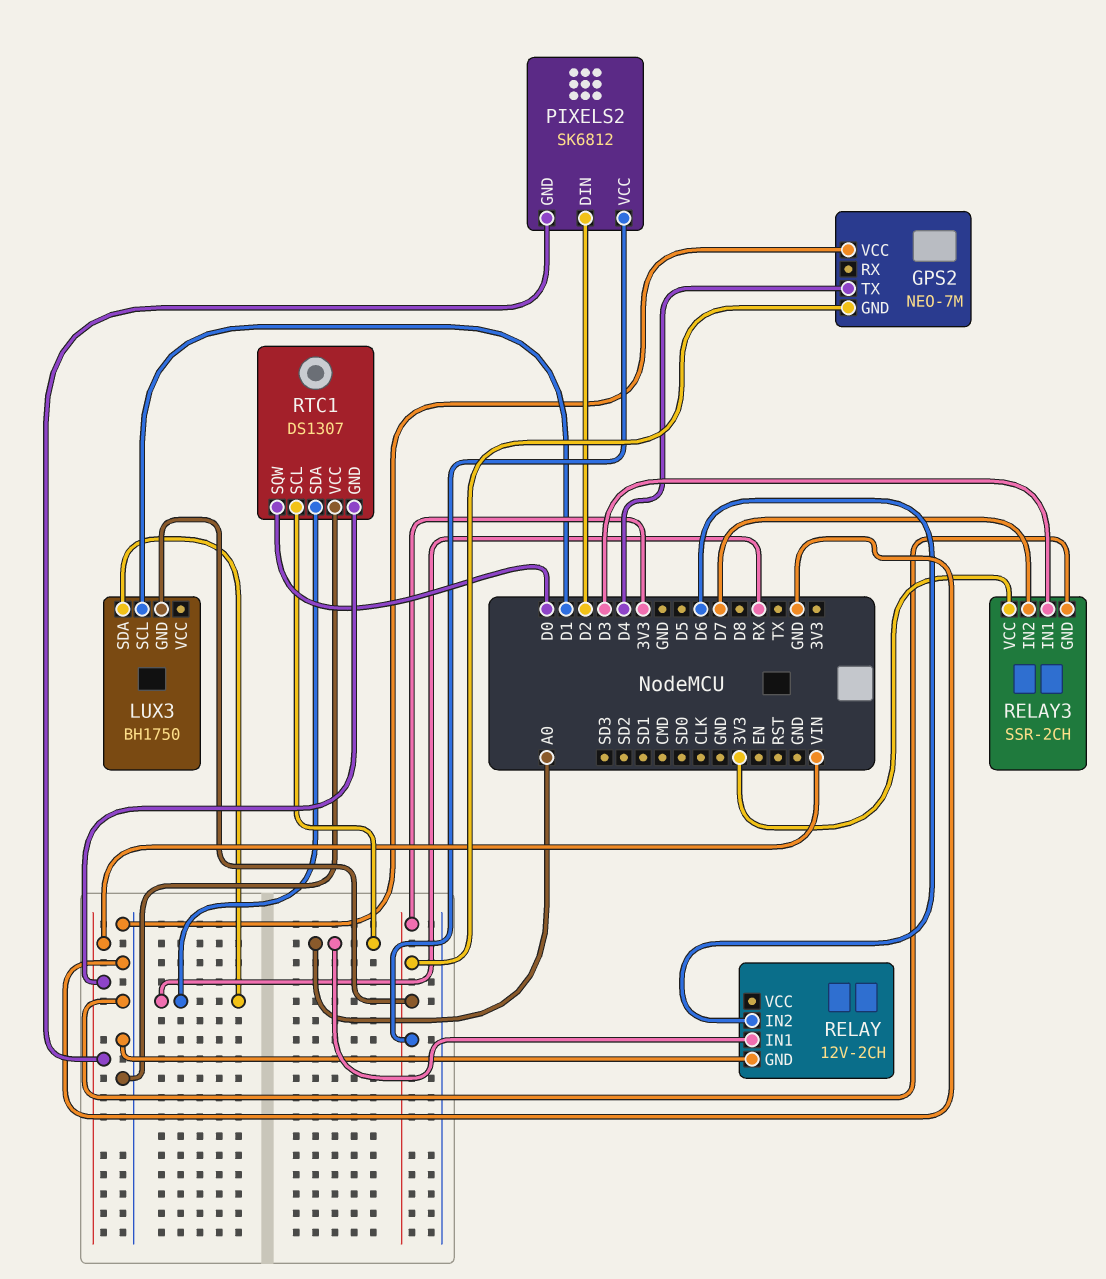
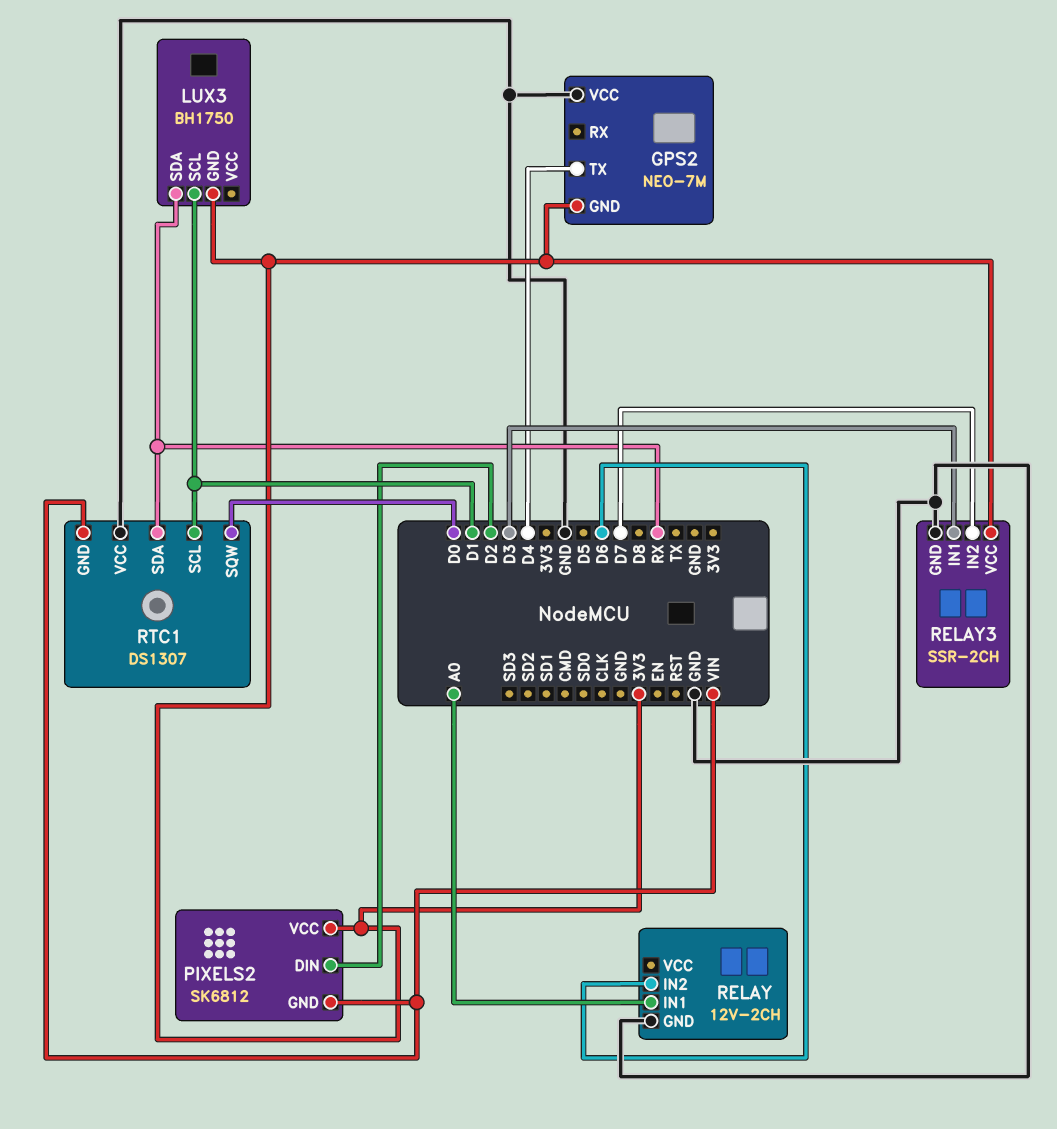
RTC1 pin SCL: A0 -> D1

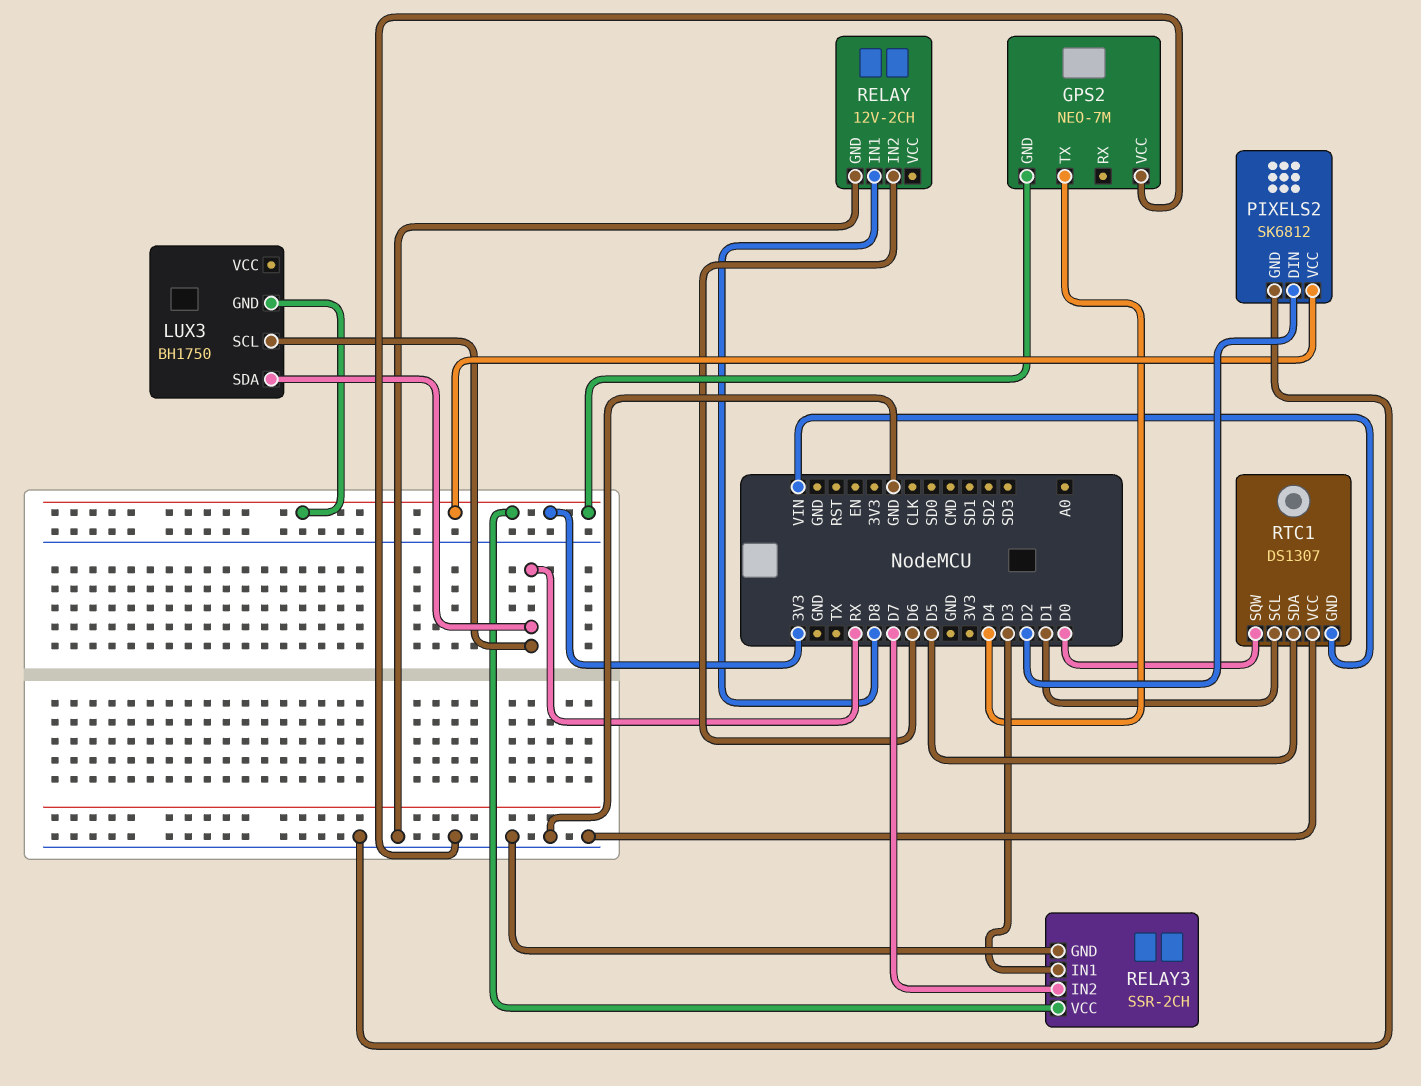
LUX3 pin SCL: D1 -> RX
PIXELS2 pin GND: VIN -> GND
RELAY pin IN1: A0 -> D8
RTC1 pin SDA: RX -> D5

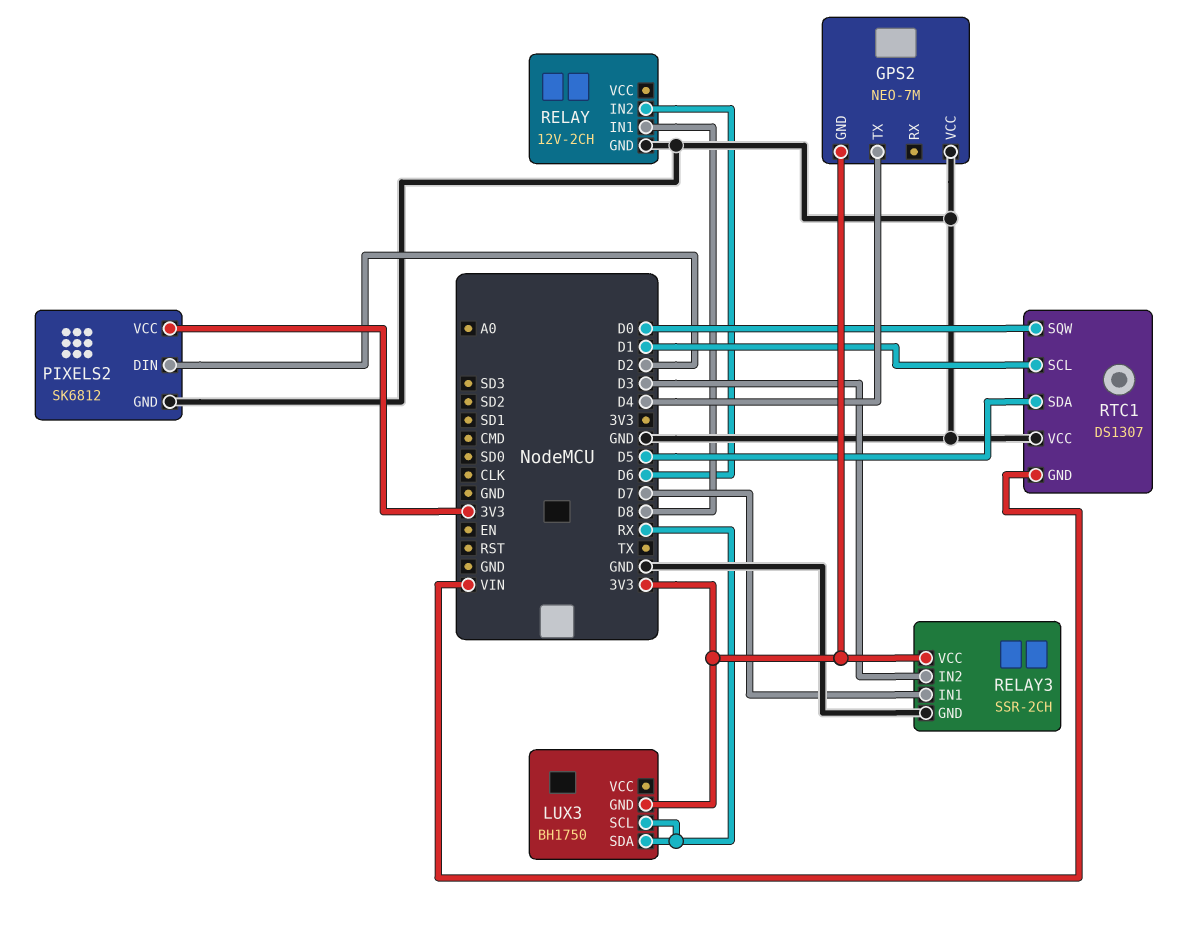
RELAY3 pin IN1: D3 -> D7
RELAY3 pin IN2: D7 -> D3

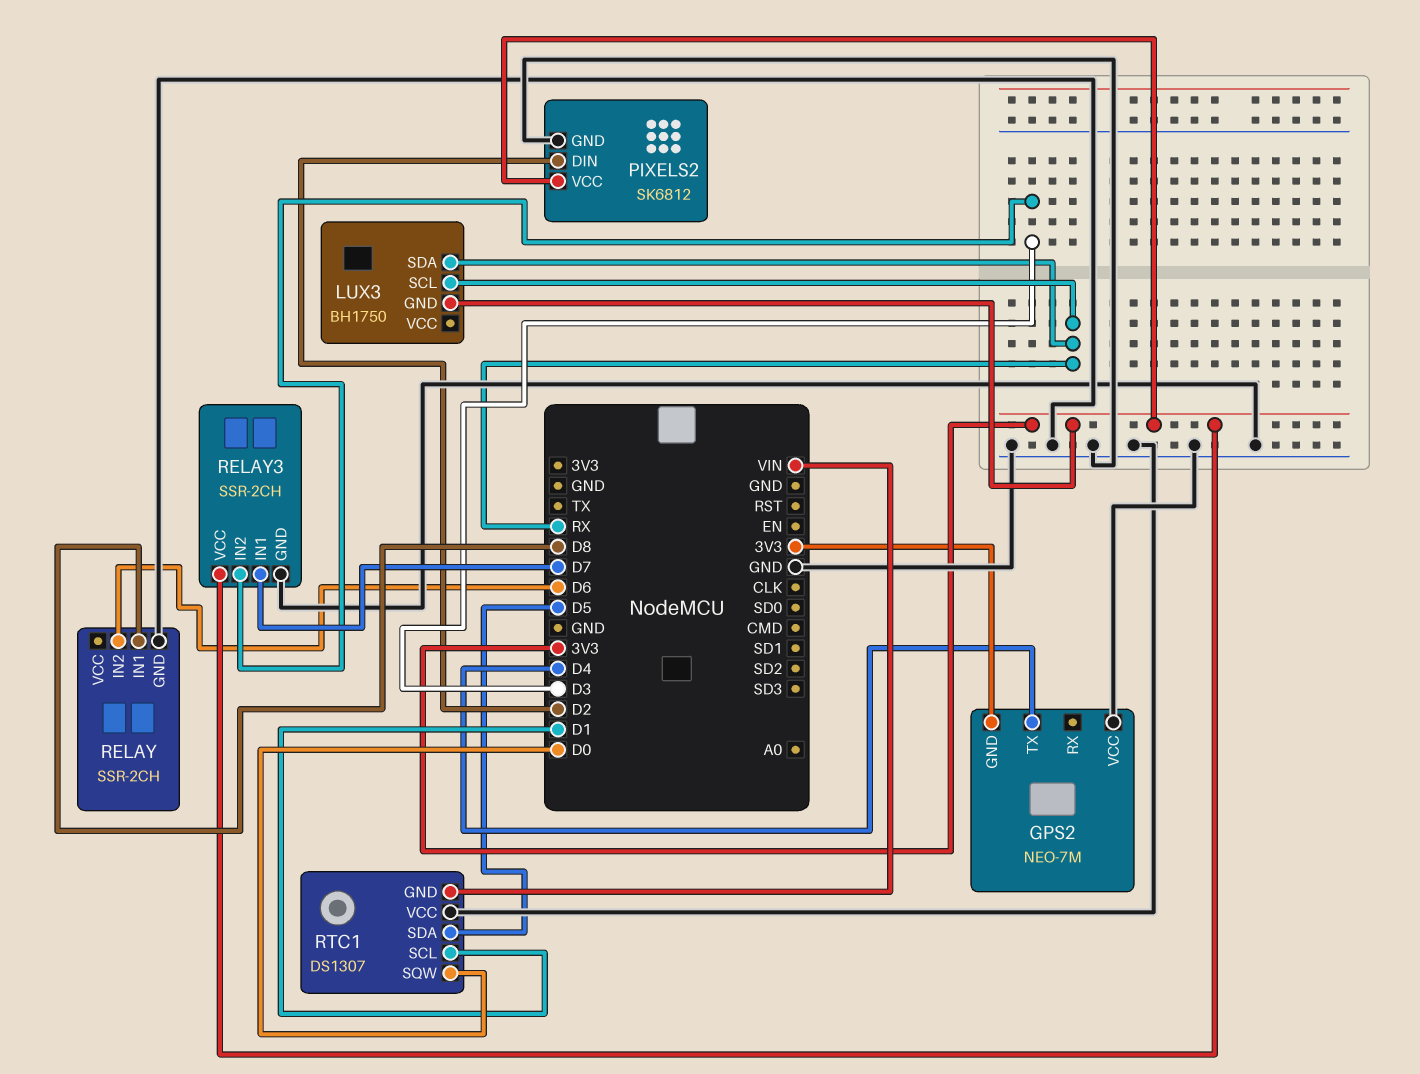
RELAY: 12V-2CH -> SSR-2CH

